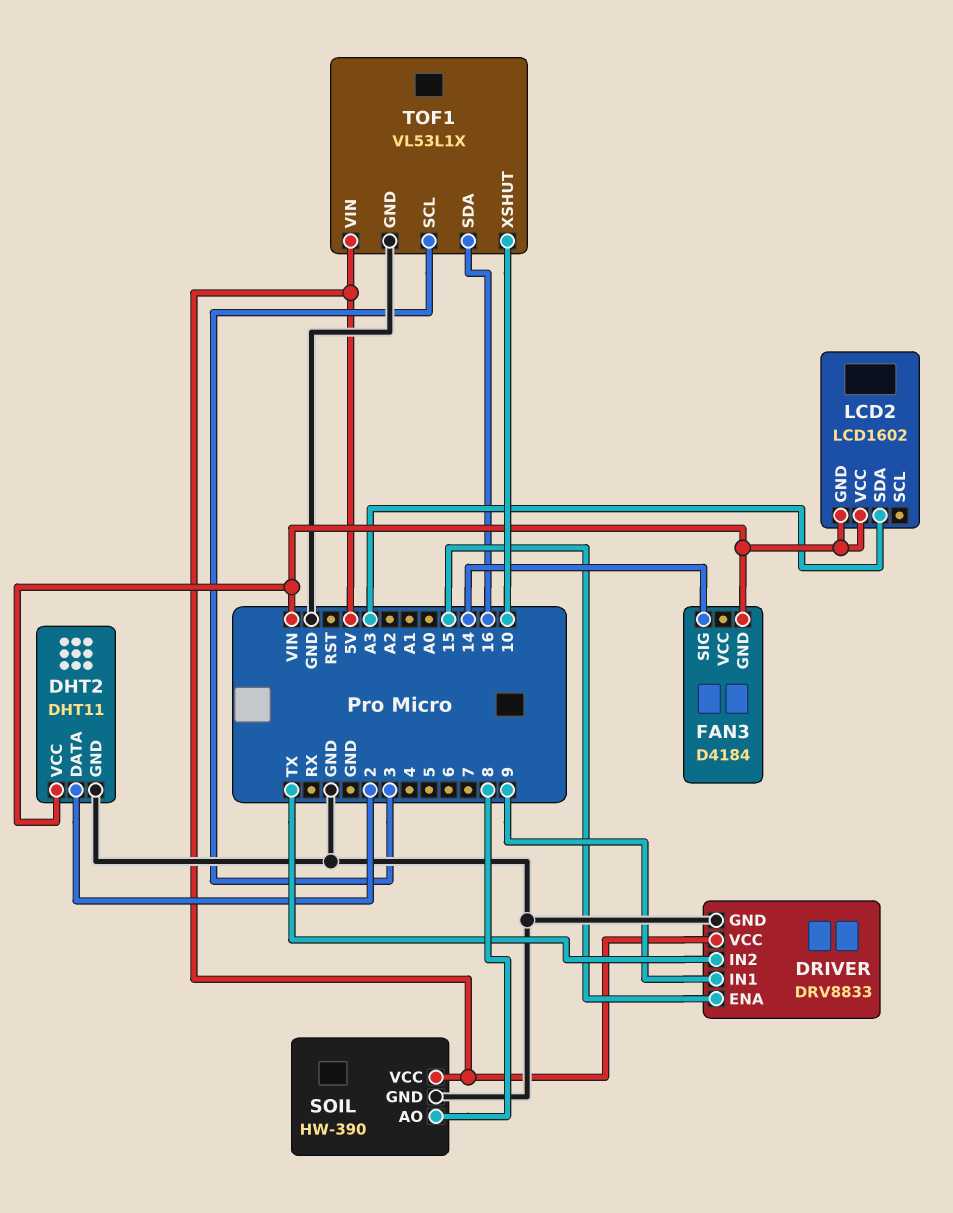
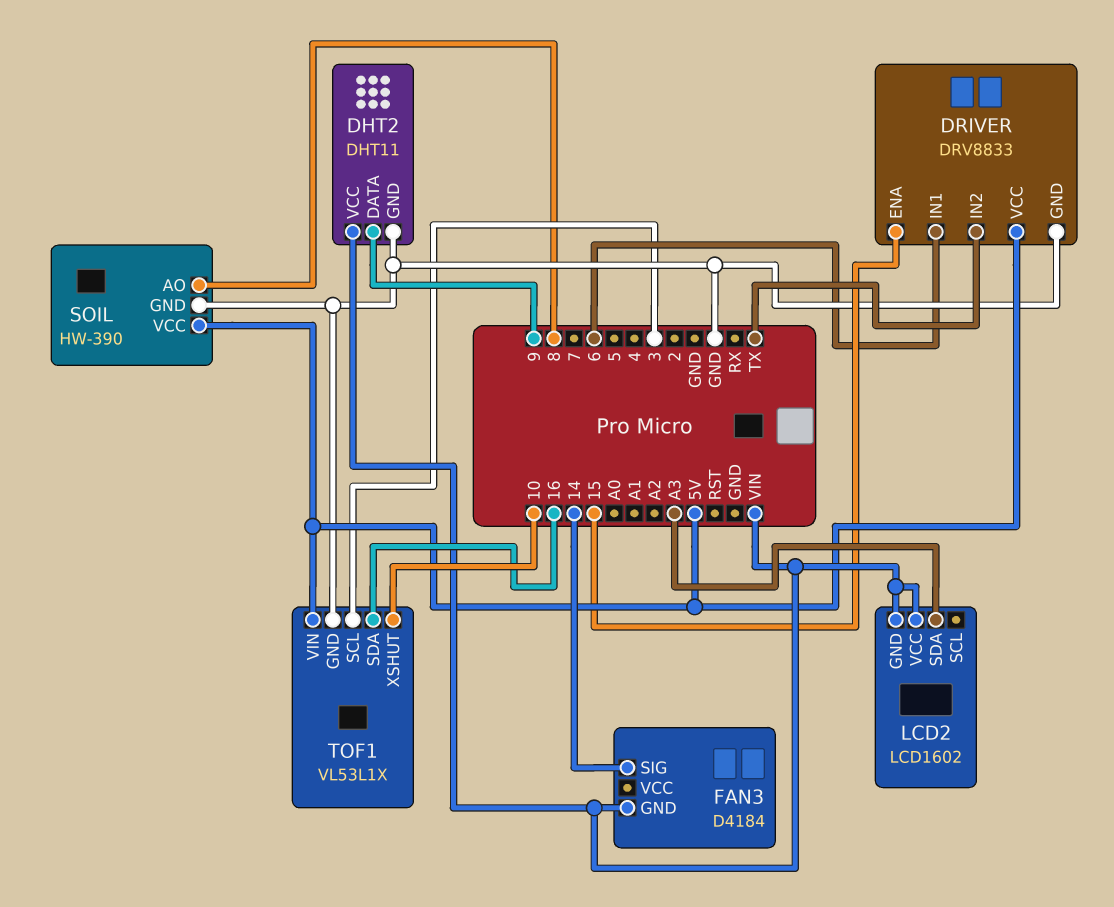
DHT2 pin DATA: 2 -> 9
DRIVER pin IN1: 9 -> 6

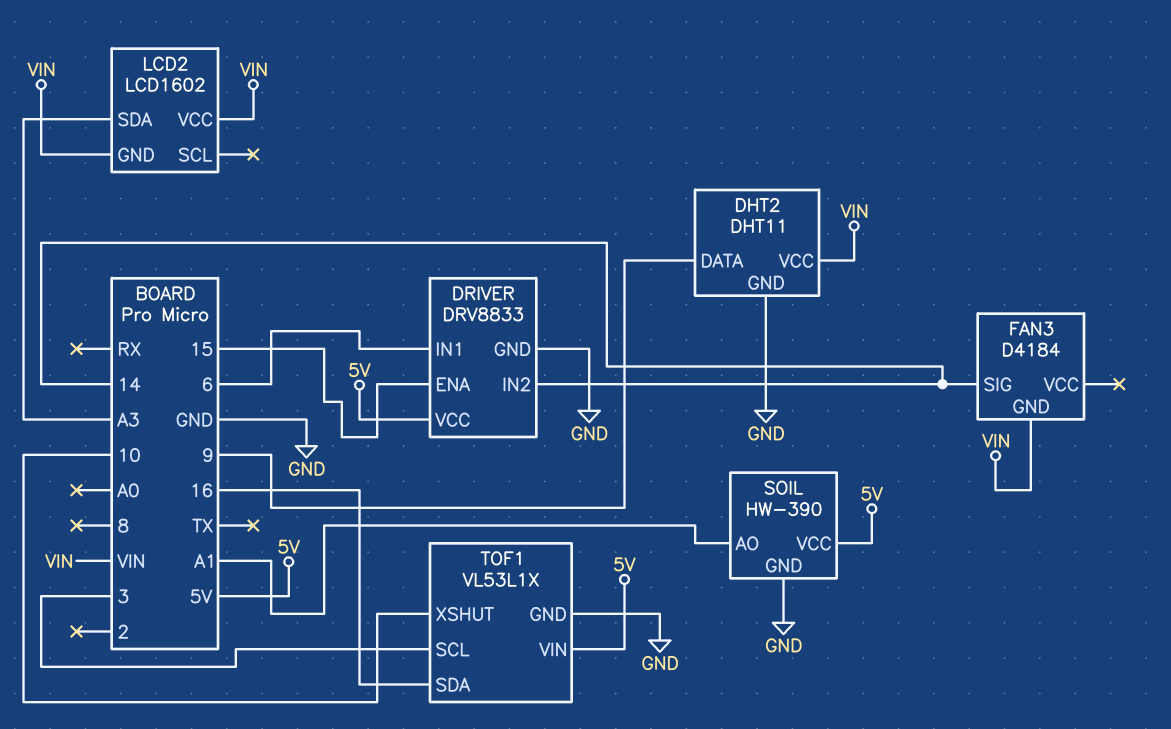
DRIVER pin IN2: TX -> 14
SOIL pin AO: 8 -> A1

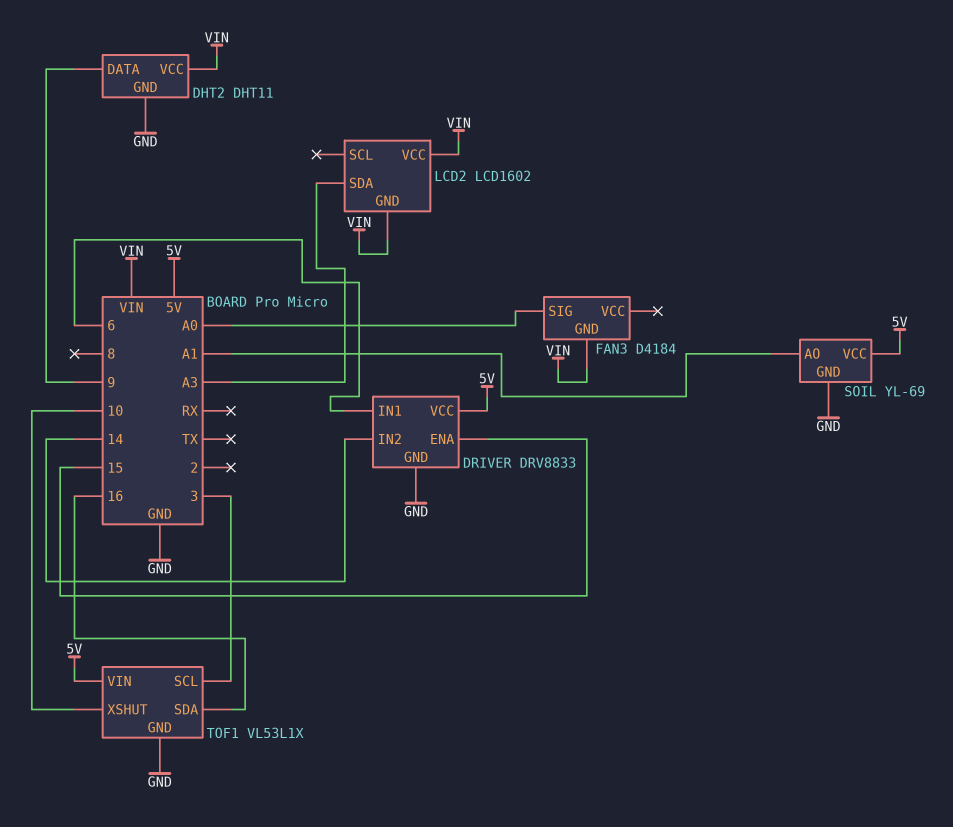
FAN3 pin SIG: 14 -> A0
SOIL: HW-390 -> YL-69

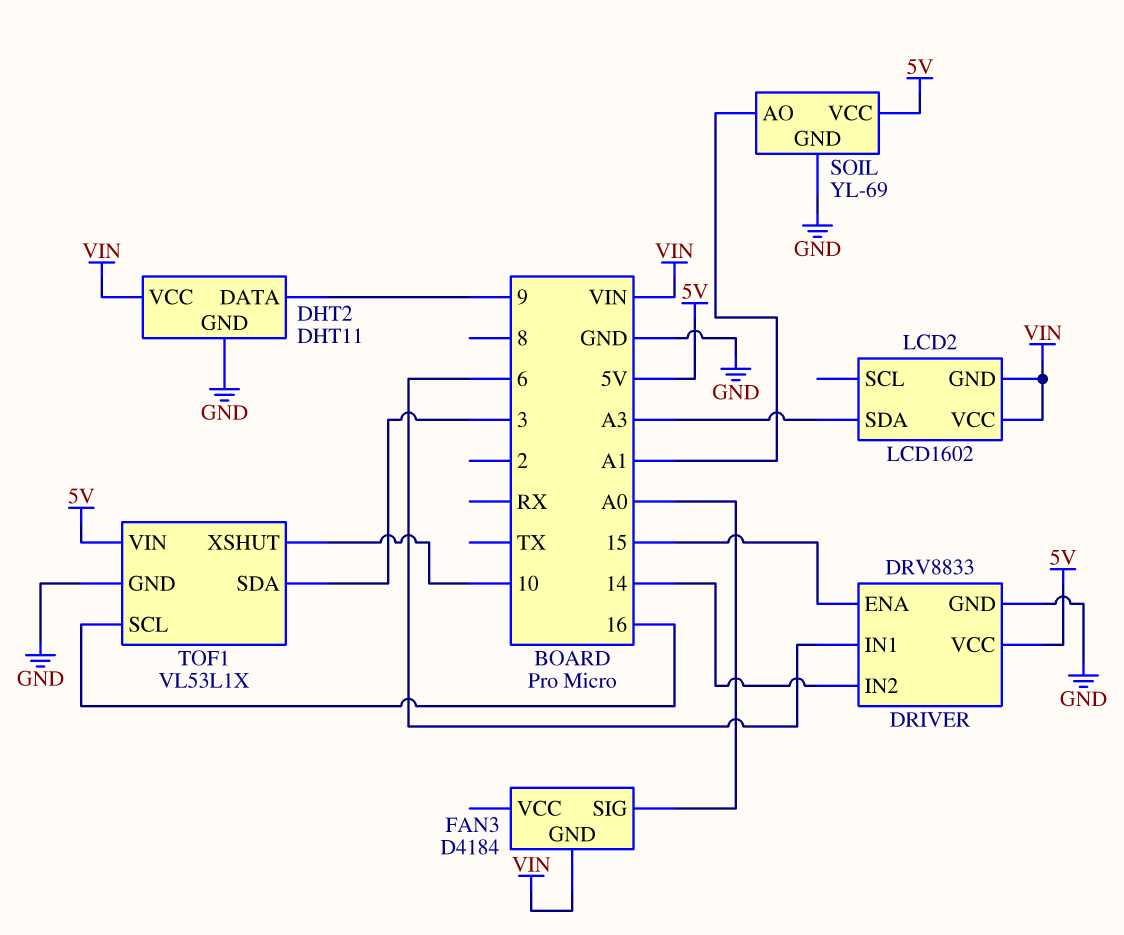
TOF1 pin SCL: 3 -> 16
TOF1 pin SDA: 16 -> 3

